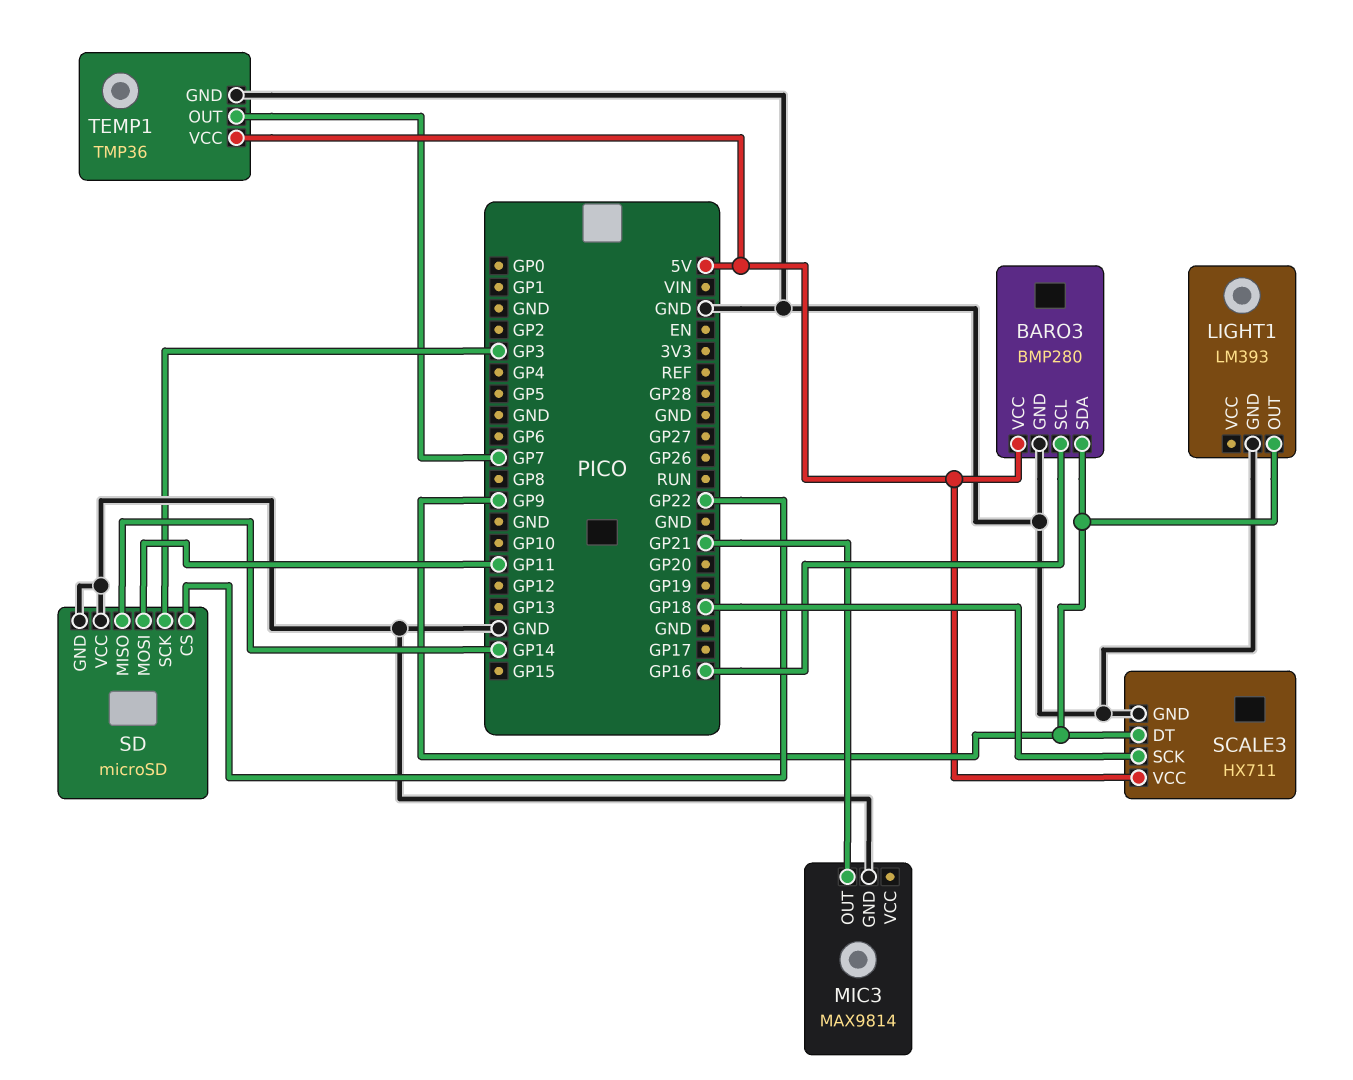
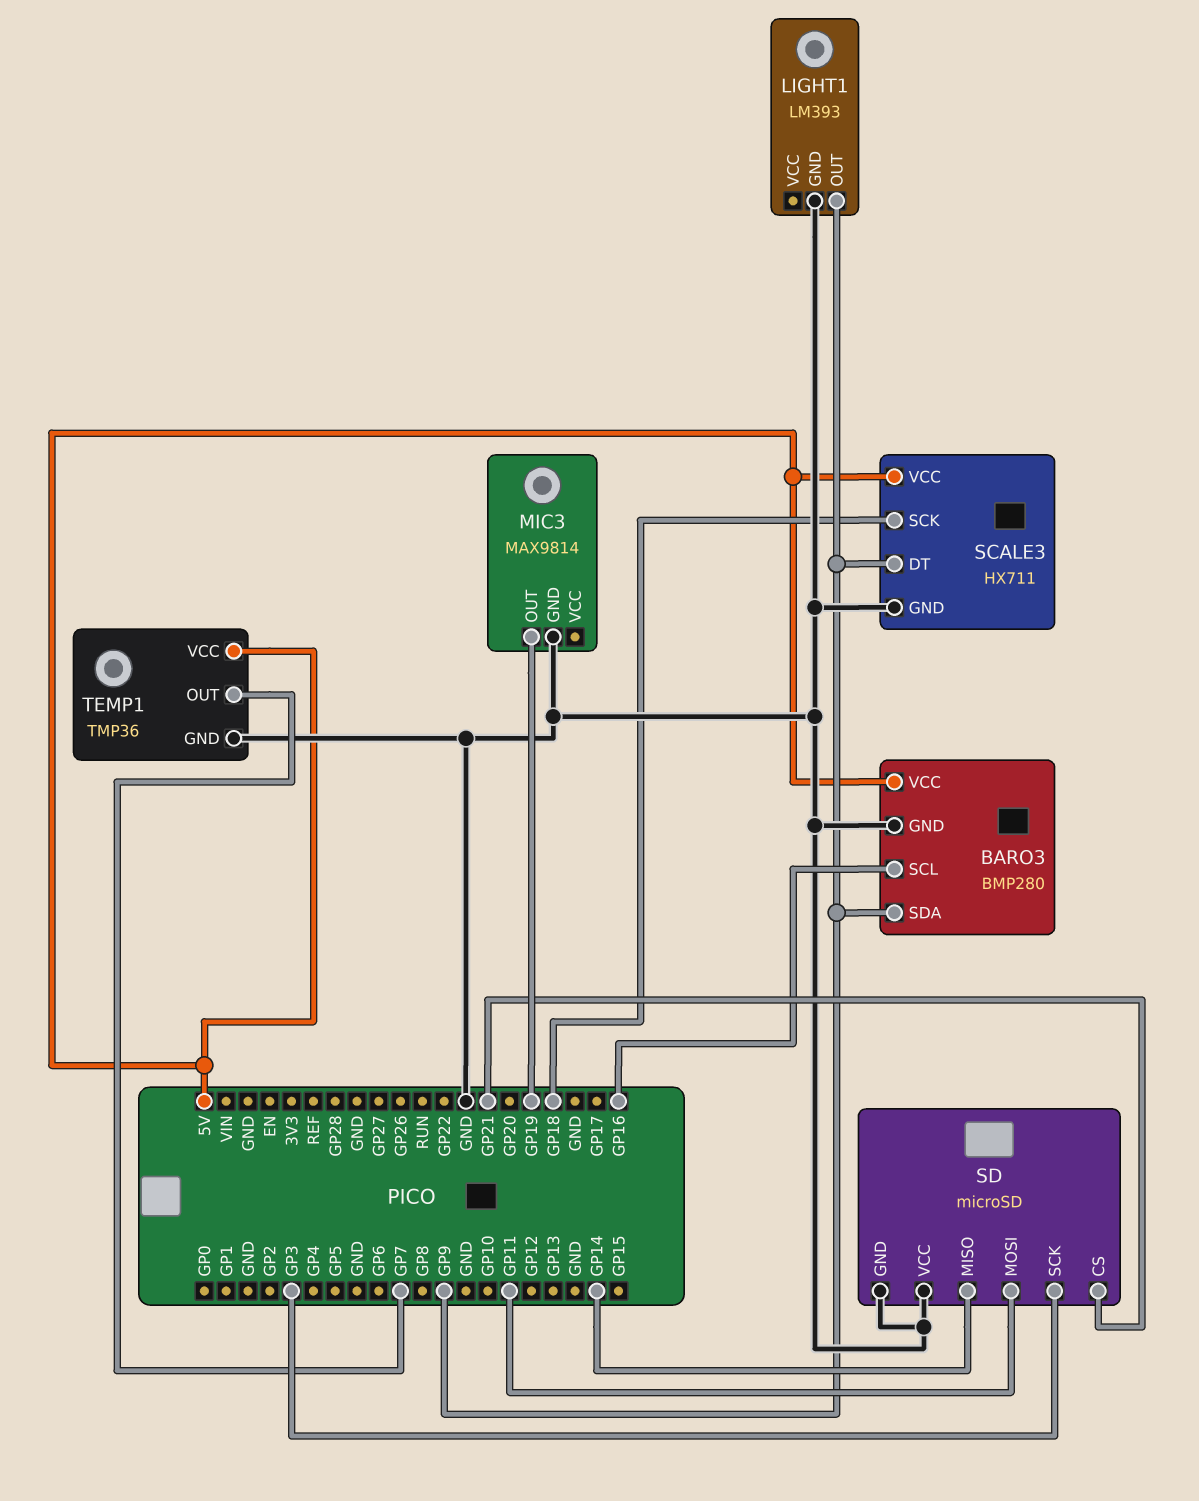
MIC3 pin OUT: GP21 -> GP19
SD pin CS: GP22 -> GP21

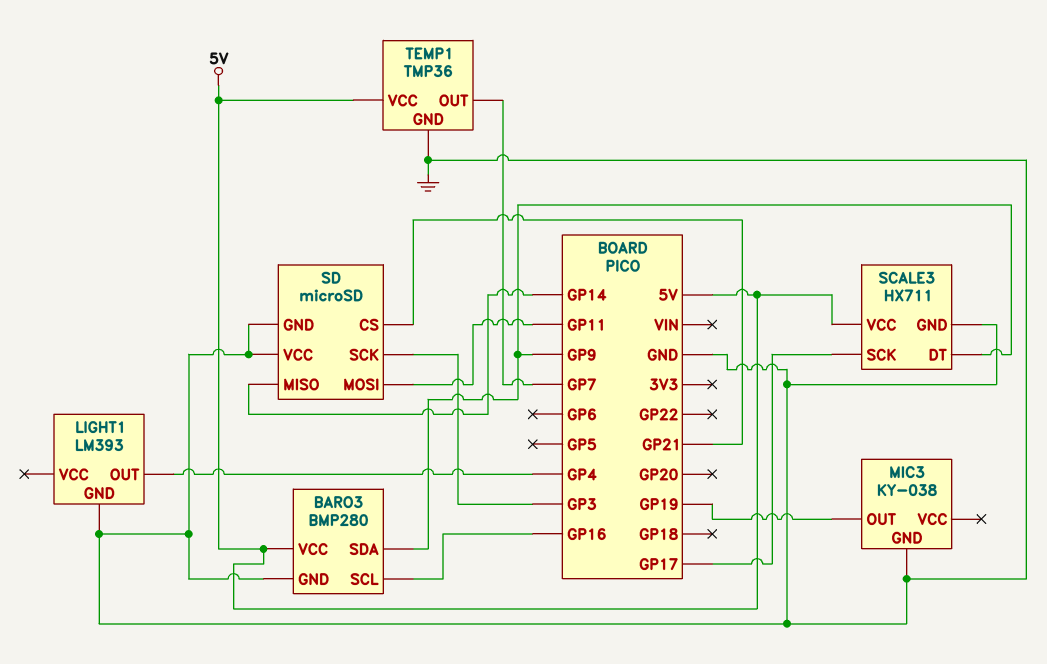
LIGHT1 pin OUT: GP9 -> GP4
MIC3: MAX9814 -> KY-038
SCALE3 pin SCK: GP18 -> GP17

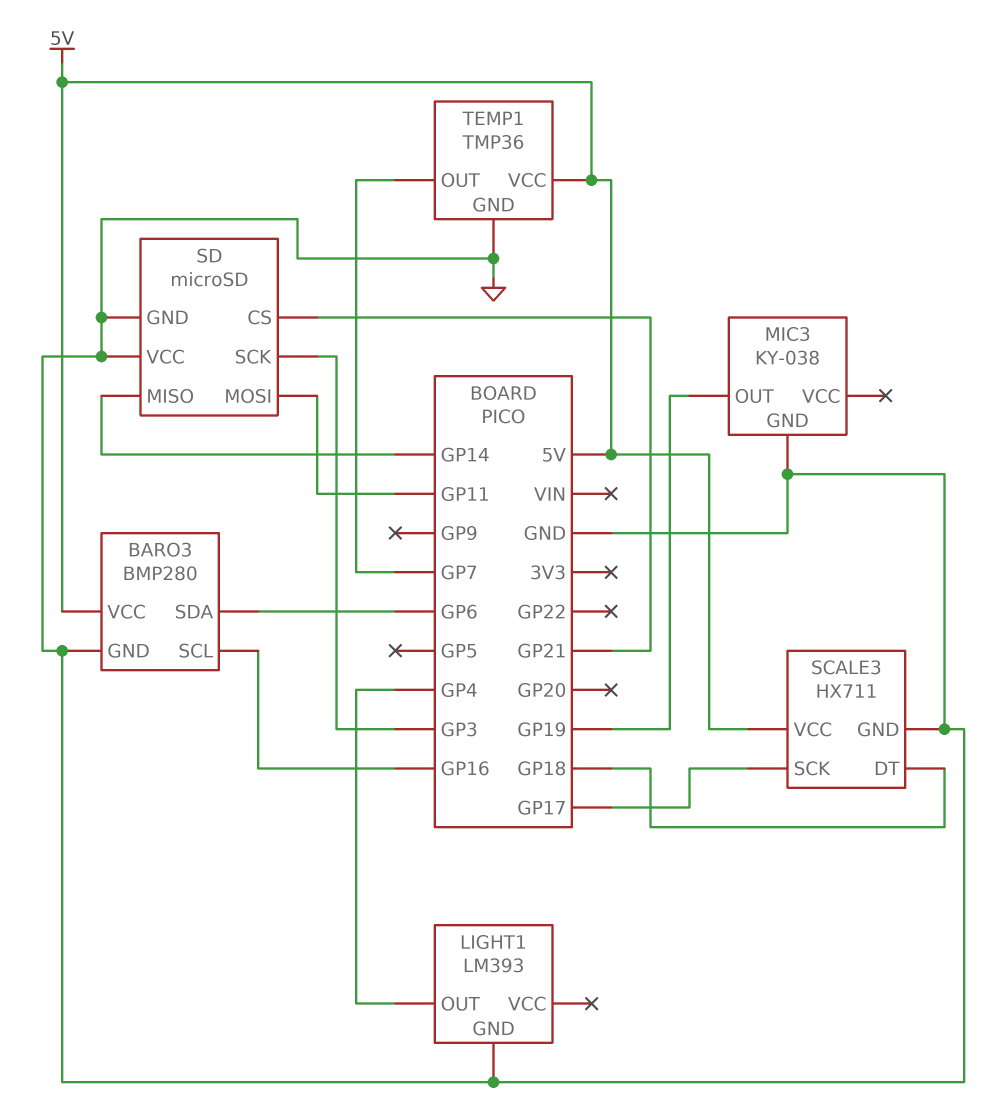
BARO3 pin SDA: GP9 -> GP6
SCALE3 pin DT: GP9 -> GP18

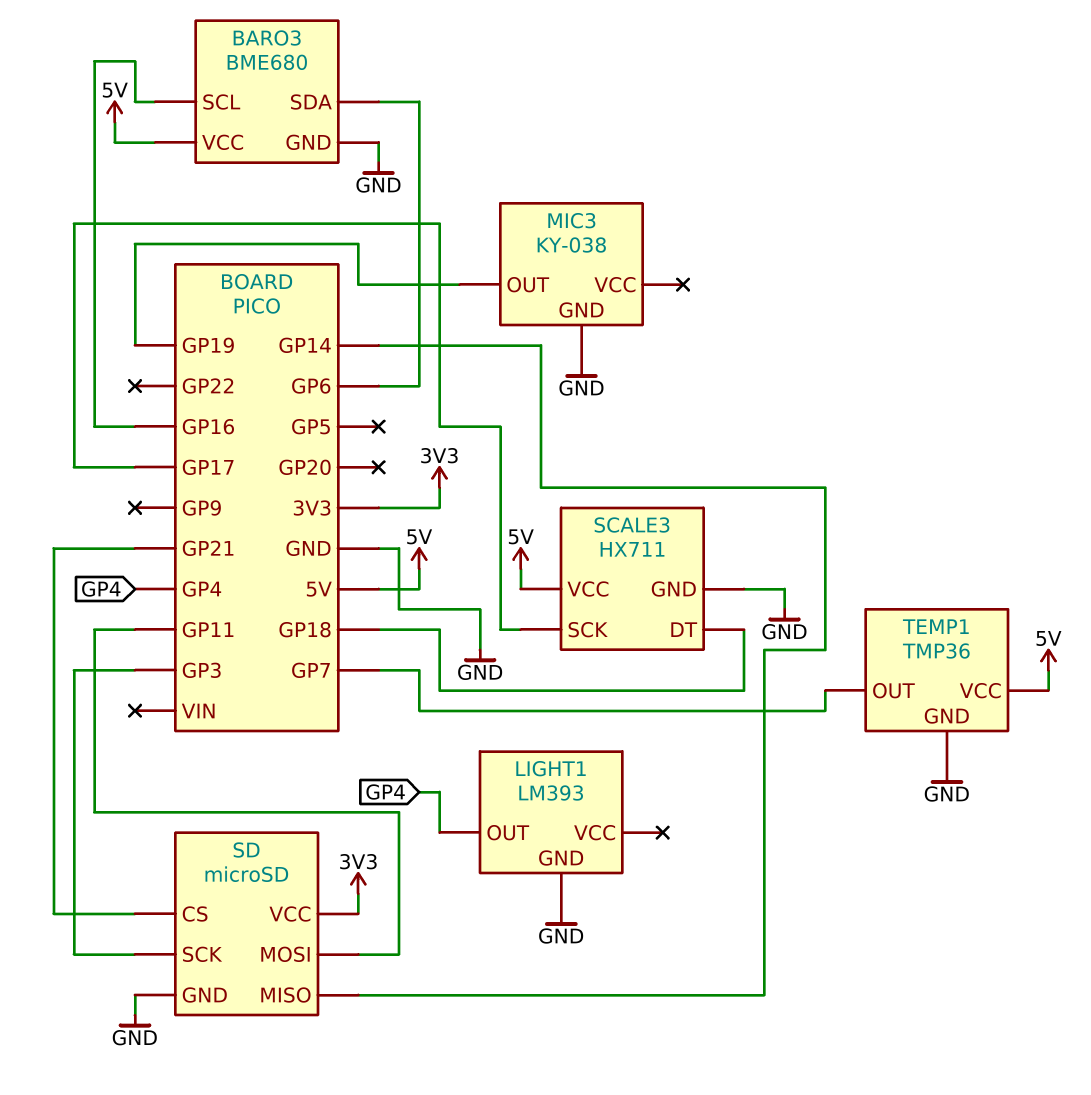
BARO3: BMP280 -> BME680
SD pin VCC: GND -> 3V3

